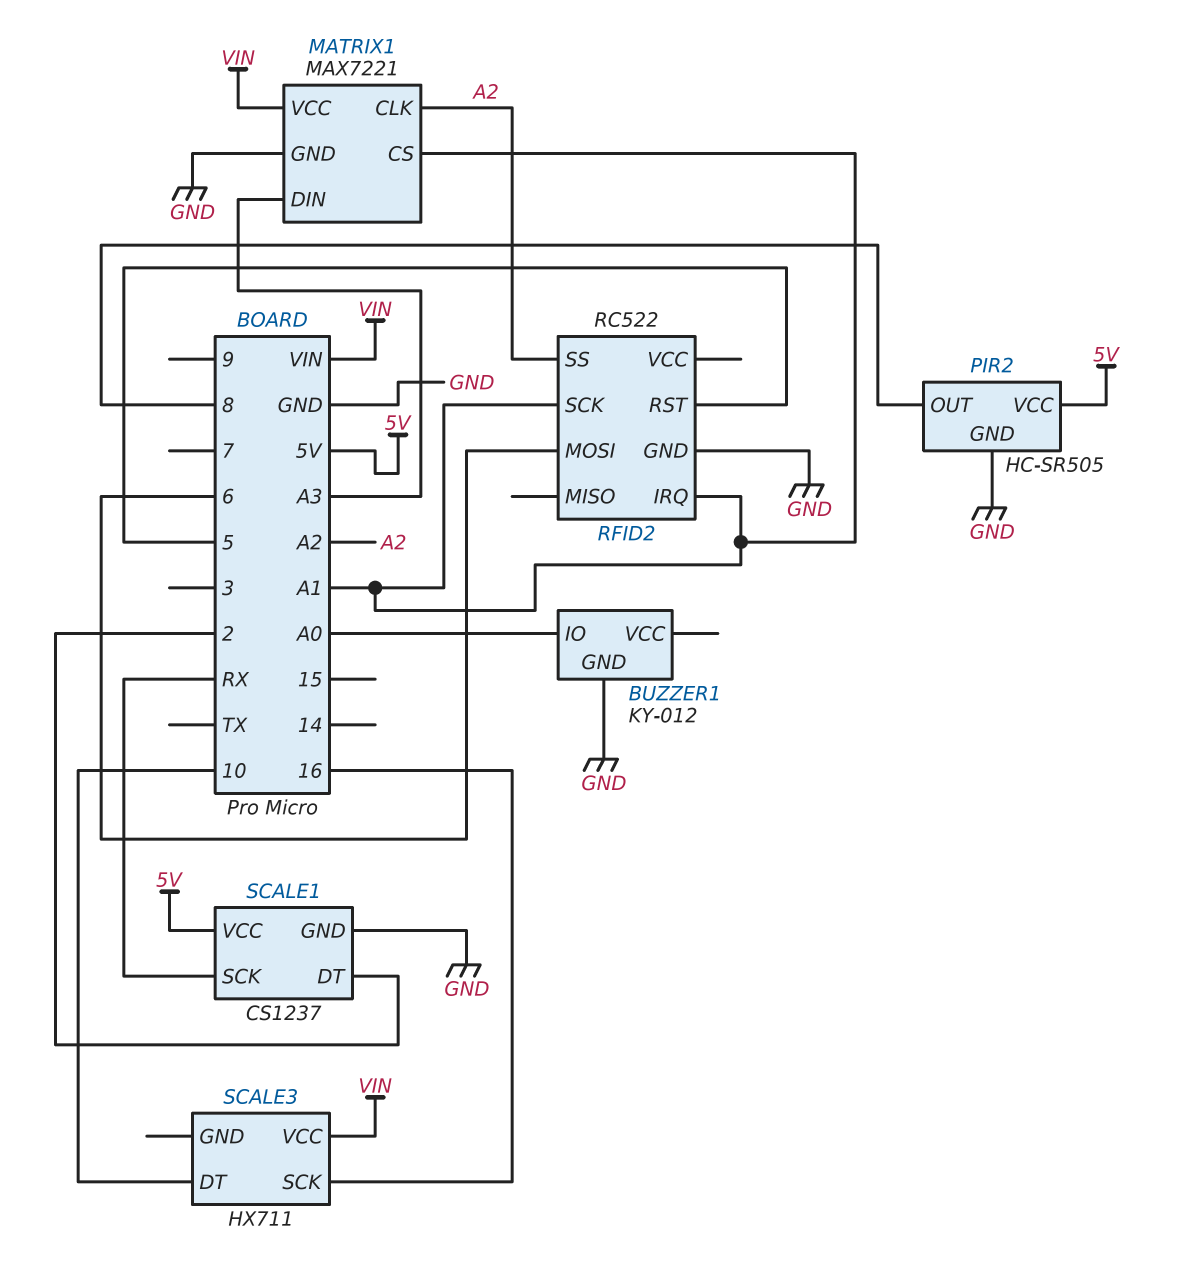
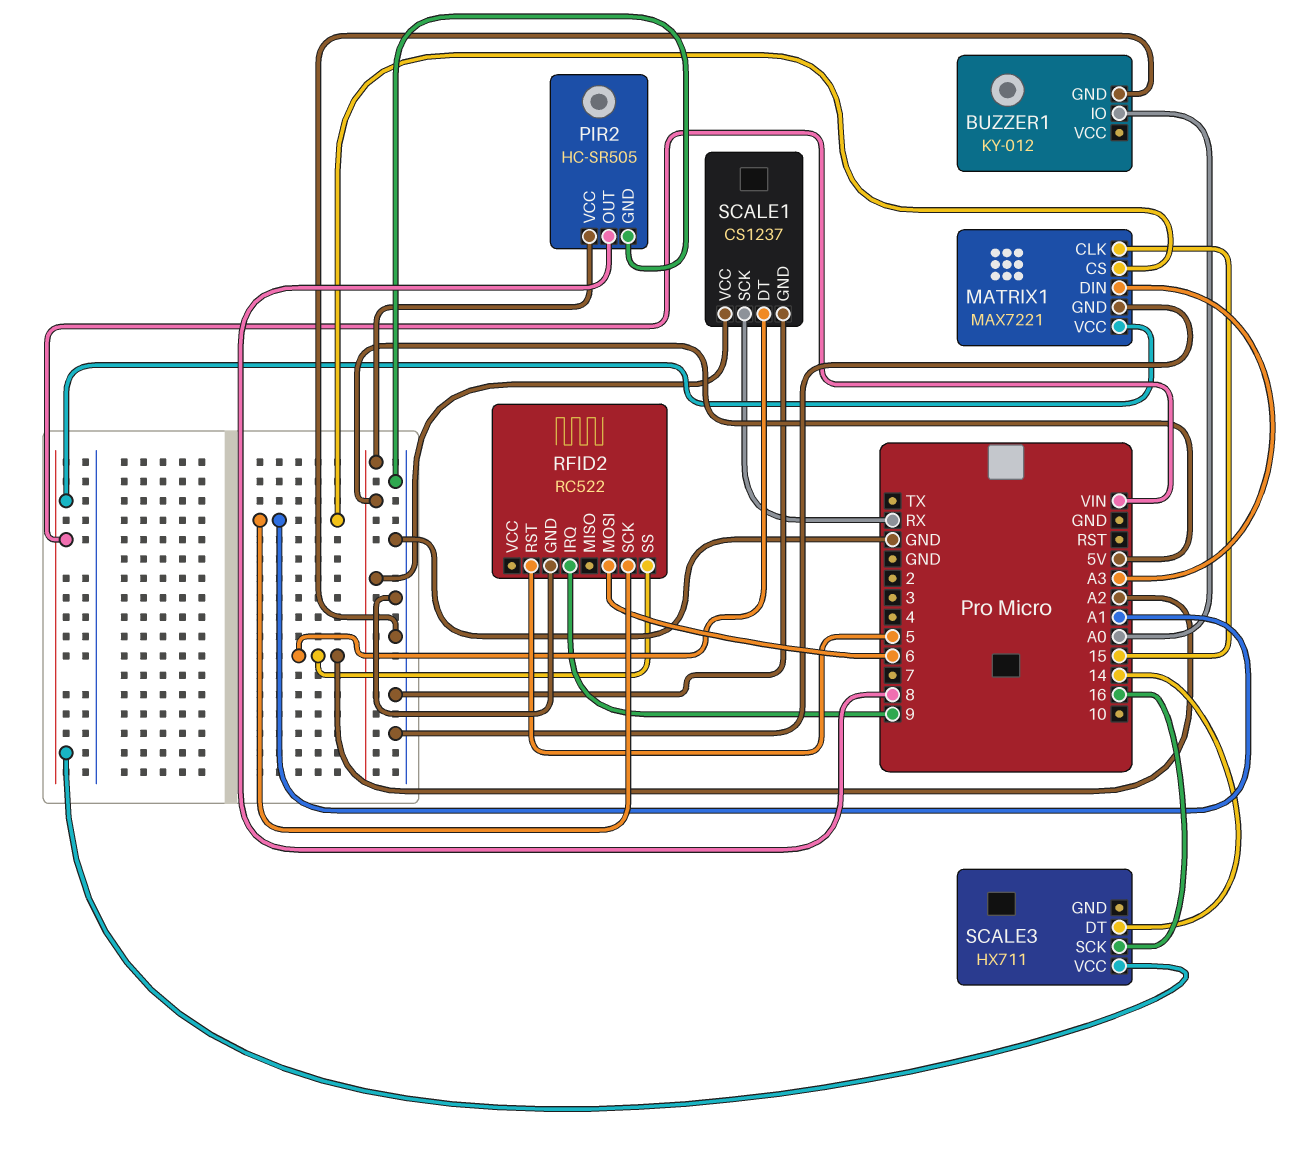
MATRIX1 pin CLK: A2 -> 15
RFID2 pin IRQ: A1 -> 9
SCALE1 pin DT: 2 -> A2
SCALE3 pin DT: 10 -> 14

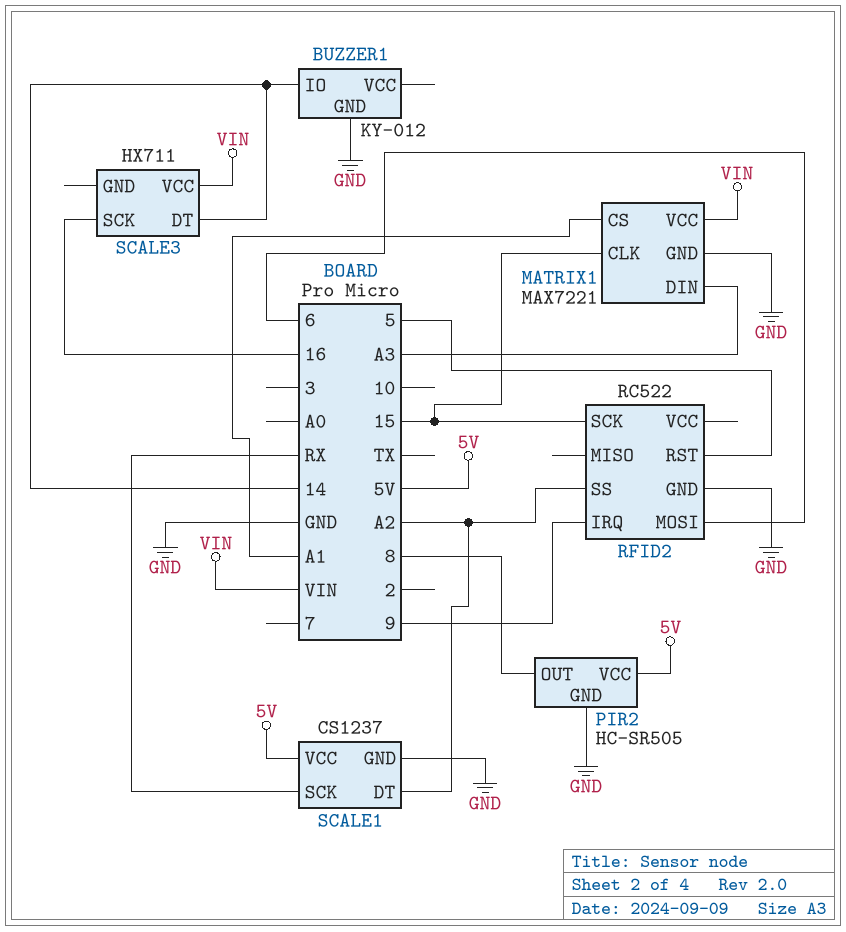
BUZZER1 pin IO: A0 -> 14
RFID2 pin SCK: A1 -> 15

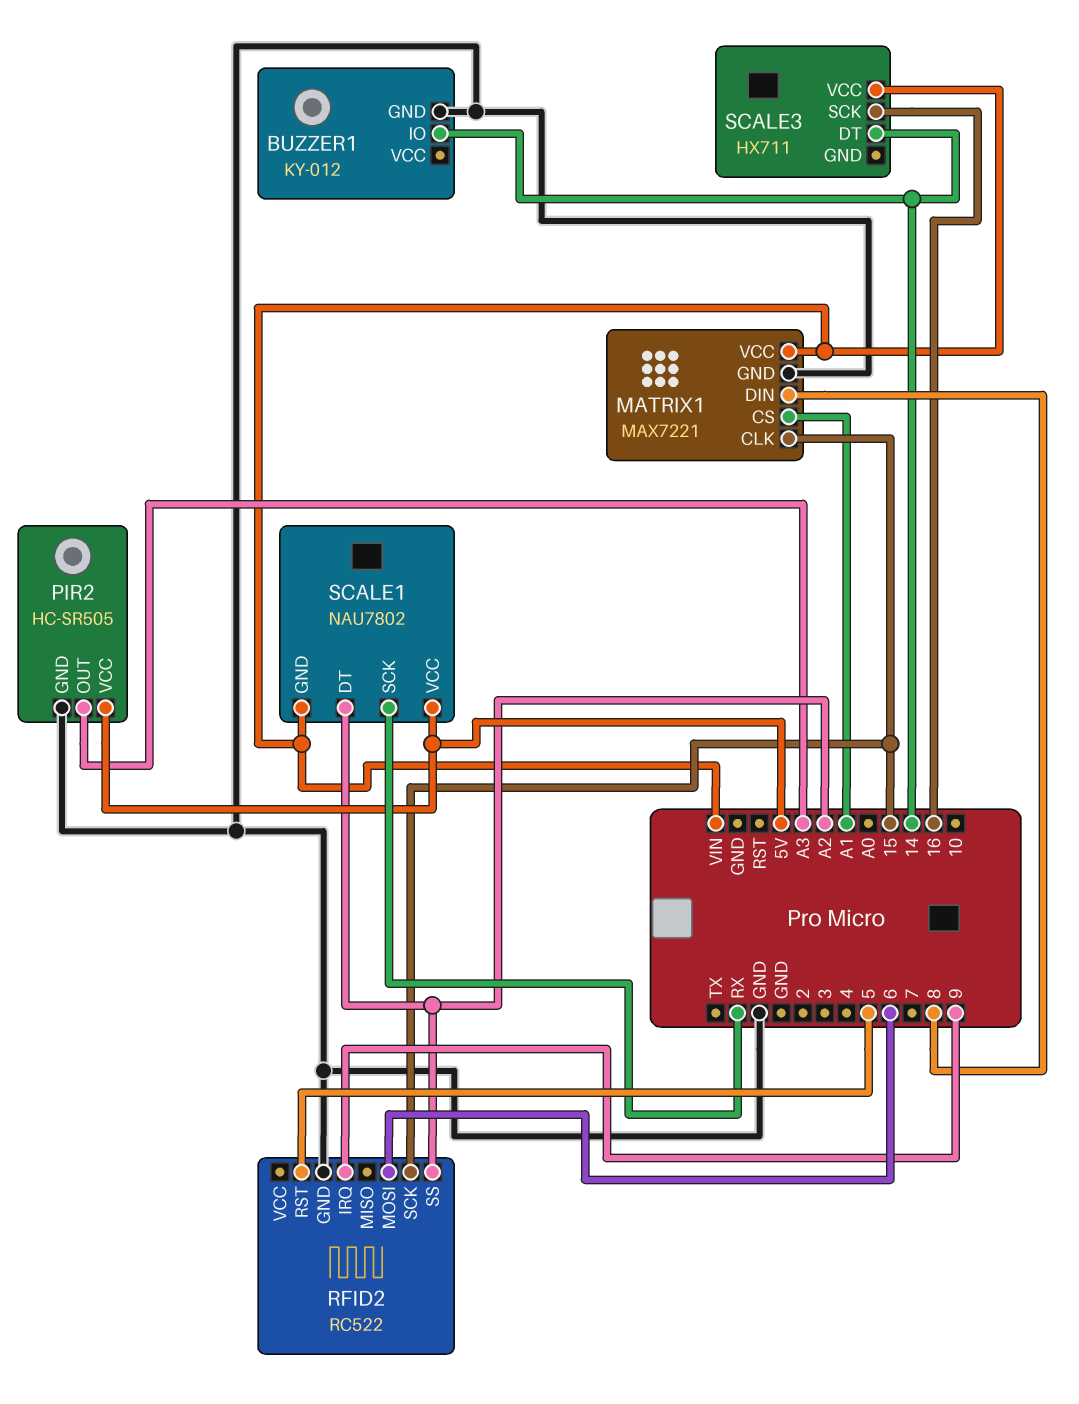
MATRIX1 pin DIN: A3 -> 8
PIR2 pin OUT: 8 -> A3
SCALE1: CS1237 -> NAU7802
SCALE1 pin GND: GND -> VIN

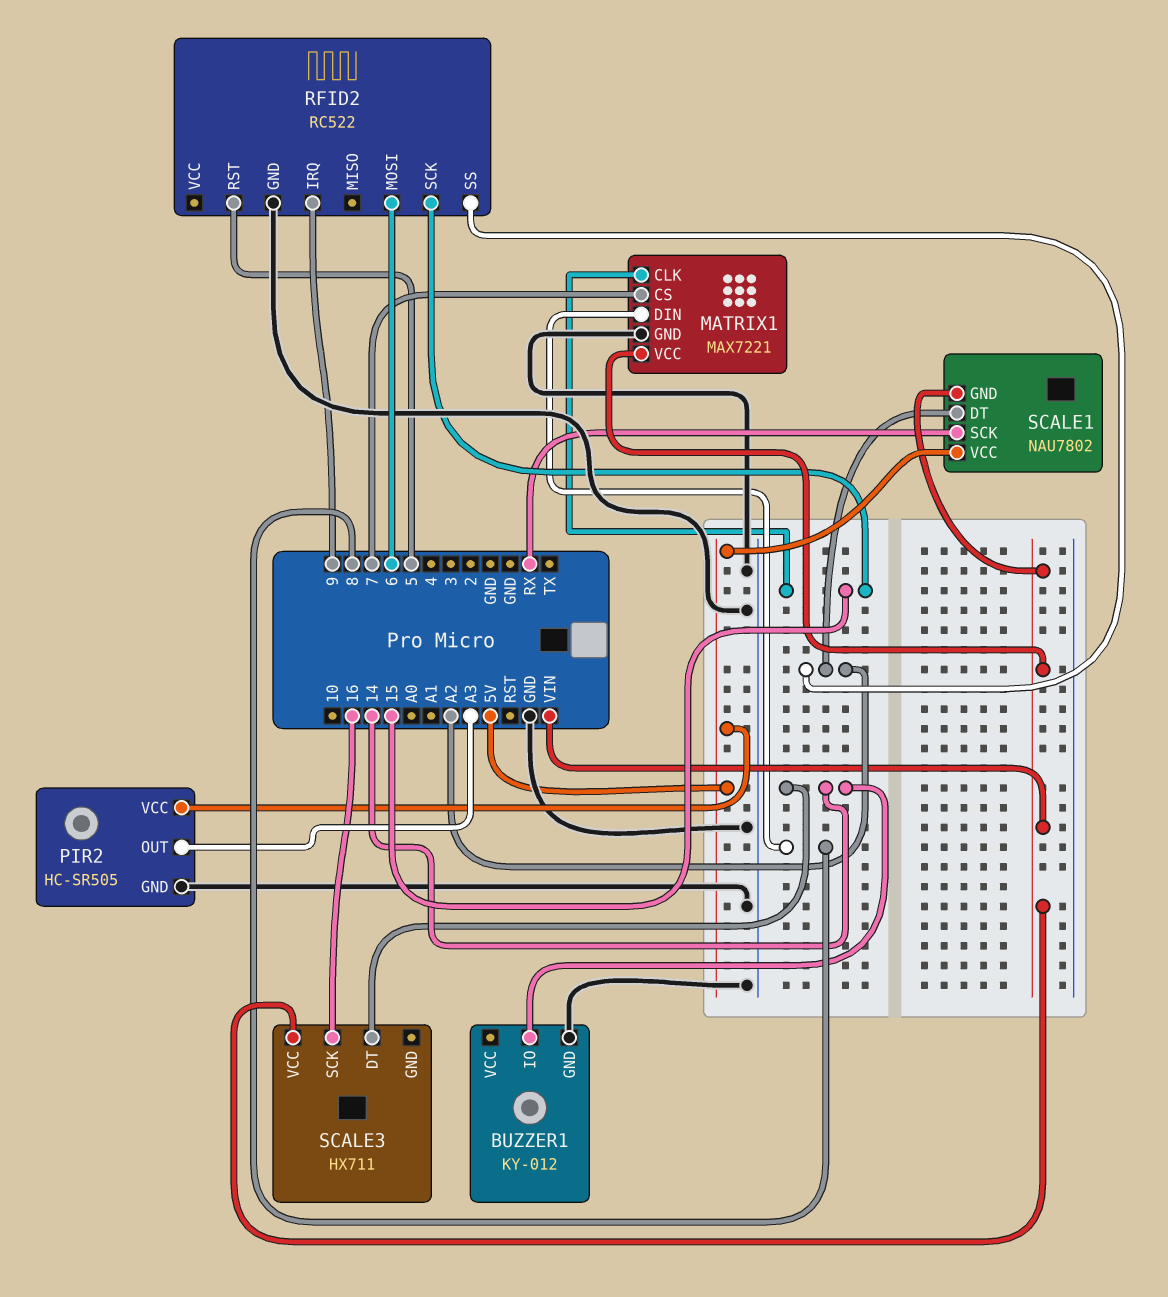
MATRIX1 pin CS: A1 -> 7

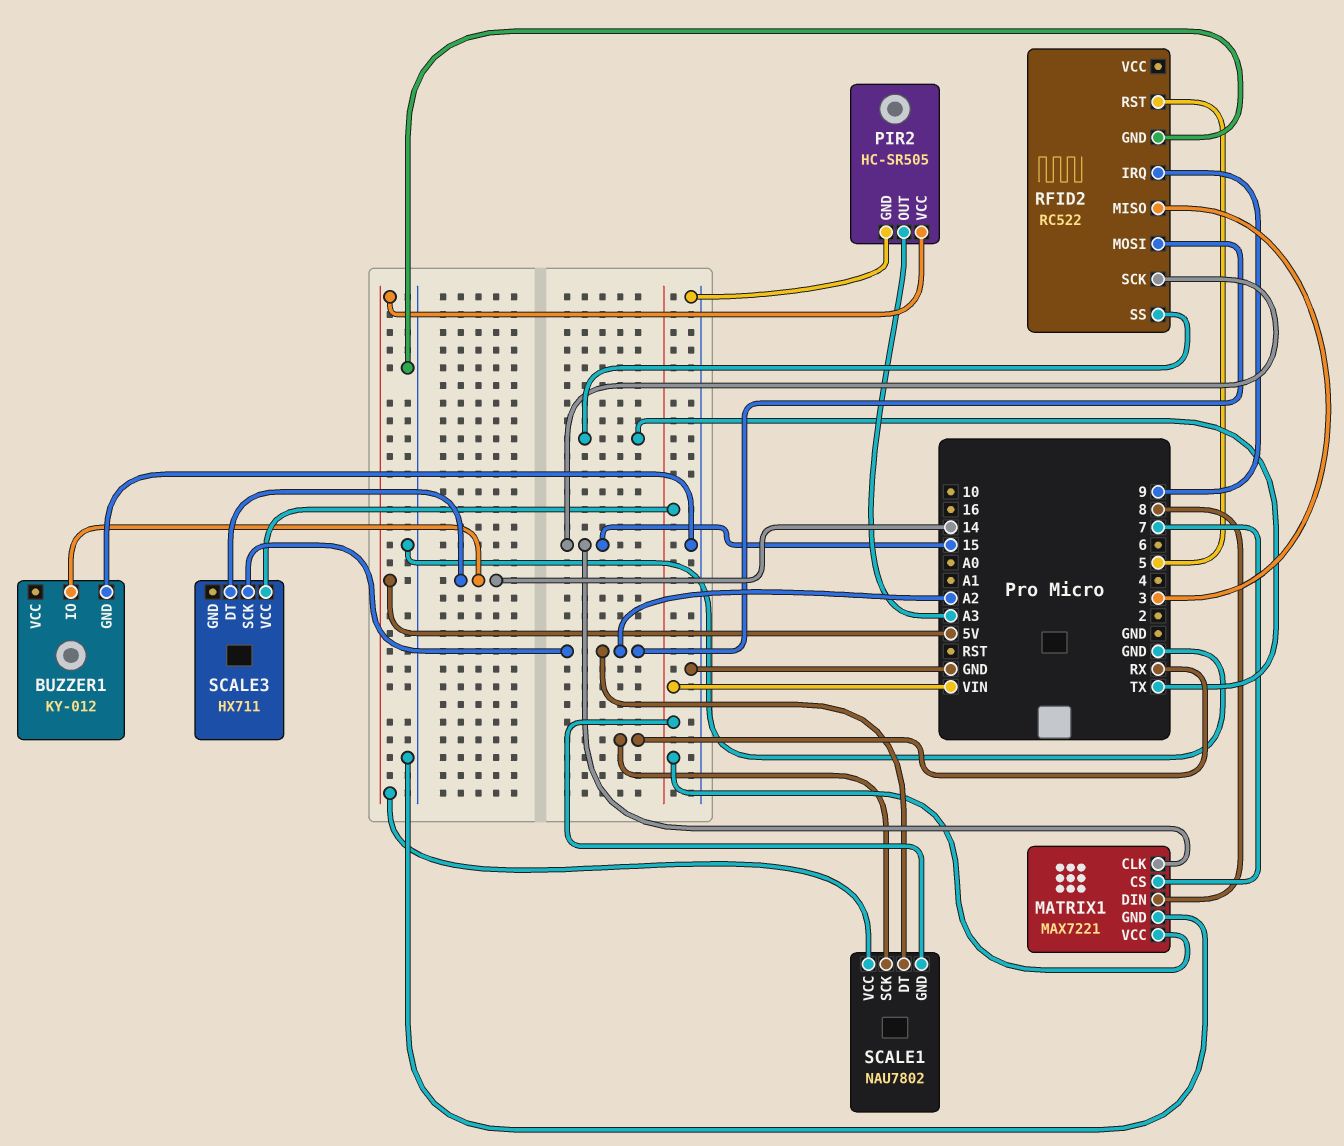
RFID2 pin MISO: none -> 3
RFID2 pin MOSI: 6 -> A2
RFID2 pin SS: A2 -> TX
SCALE3 pin SCK: 16 -> A2

